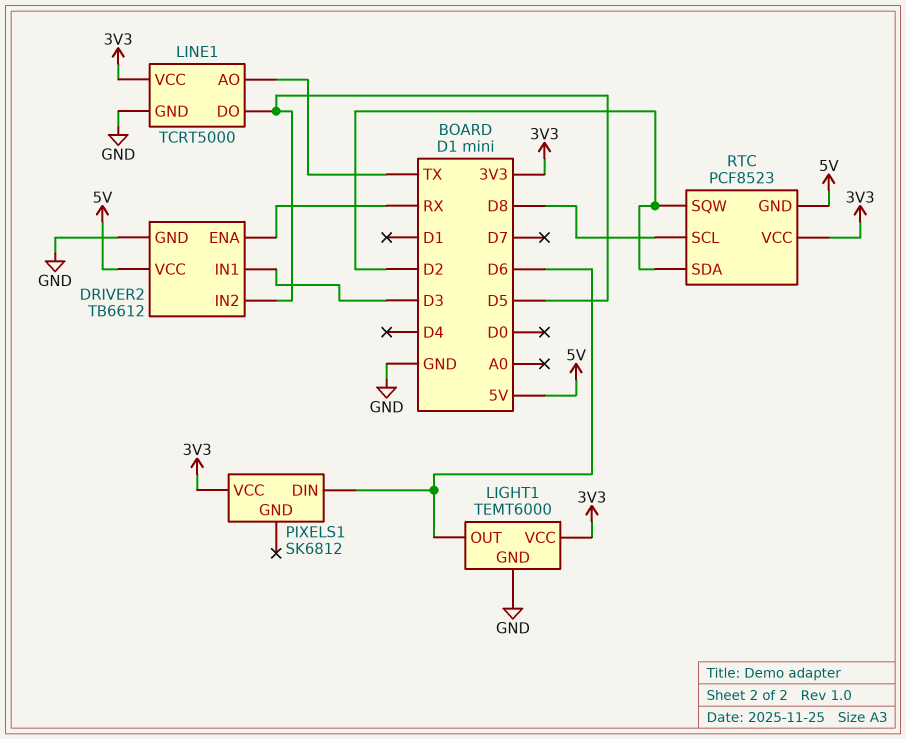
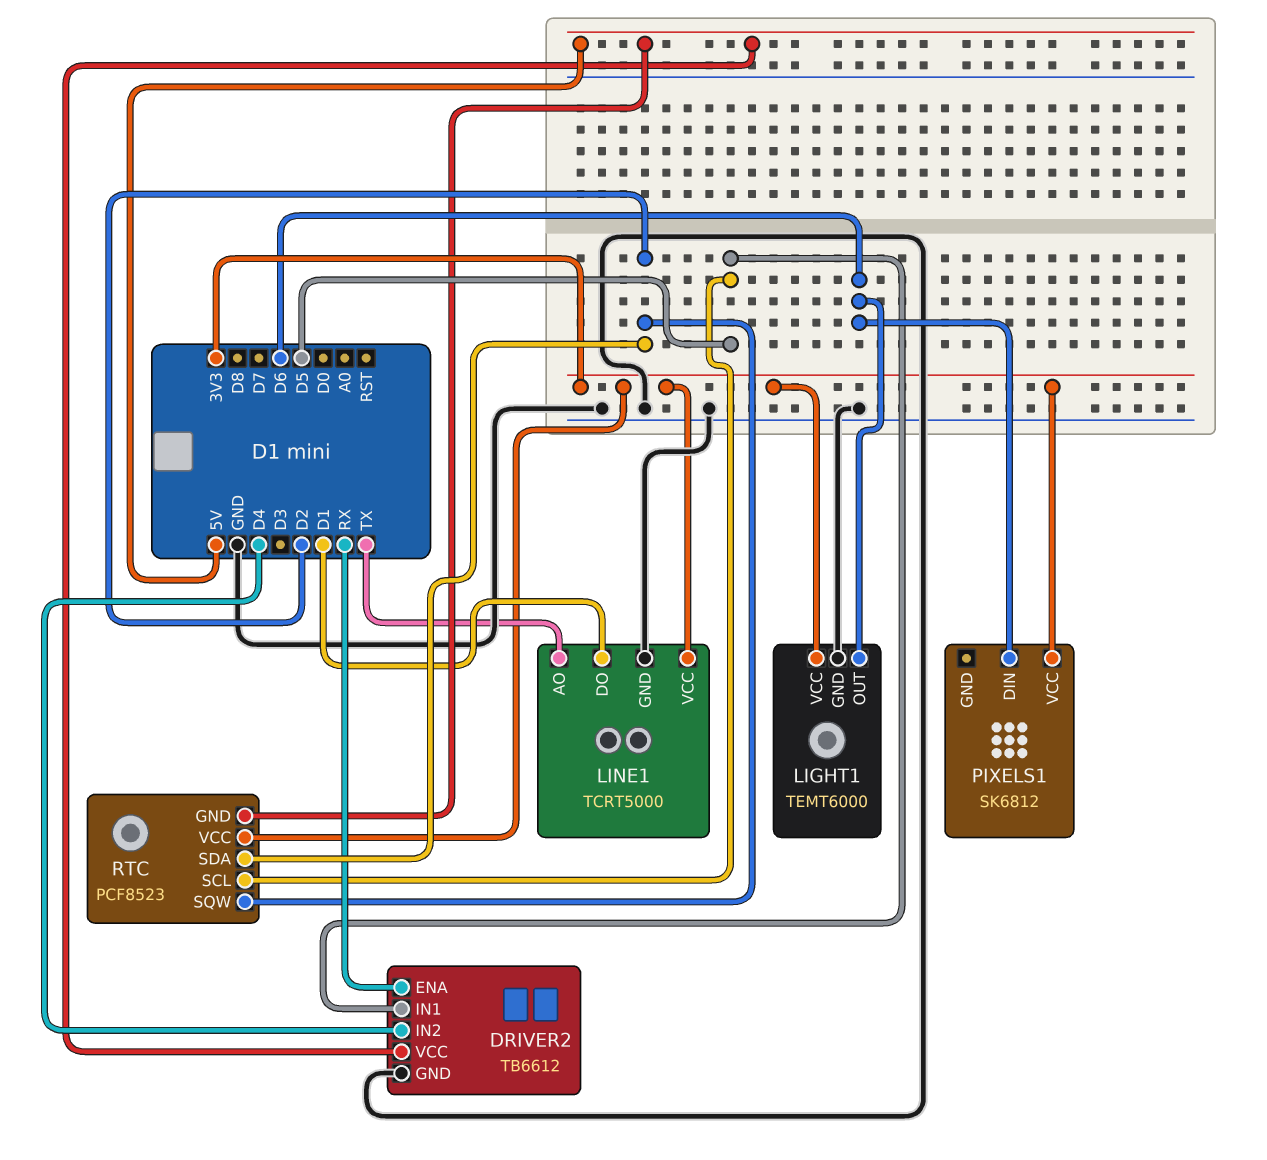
DRIVER2 pin IN1: D3 -> D5
DRIVER2 pin IN2: D5 -> D4
LINE1 pin DO: D5 -> D1
RTC pin SCL: D8 -> D5

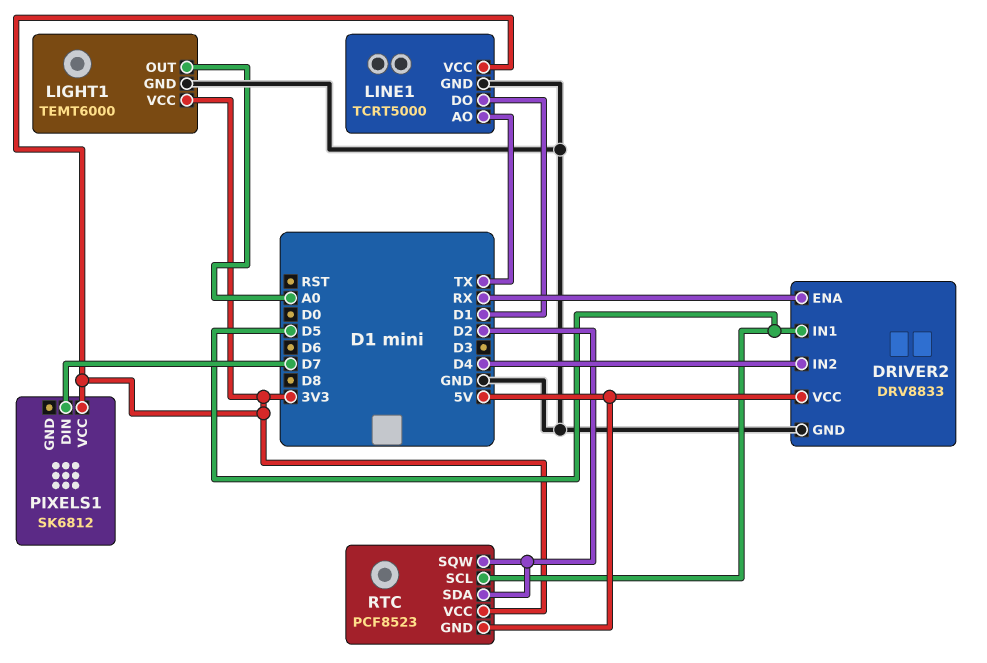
DRIVER2: TB6612 -> DRV8833
LIGHT1 pin OUT: D6 -> A0
PIXELS1 pin DIN: D6 -> D7

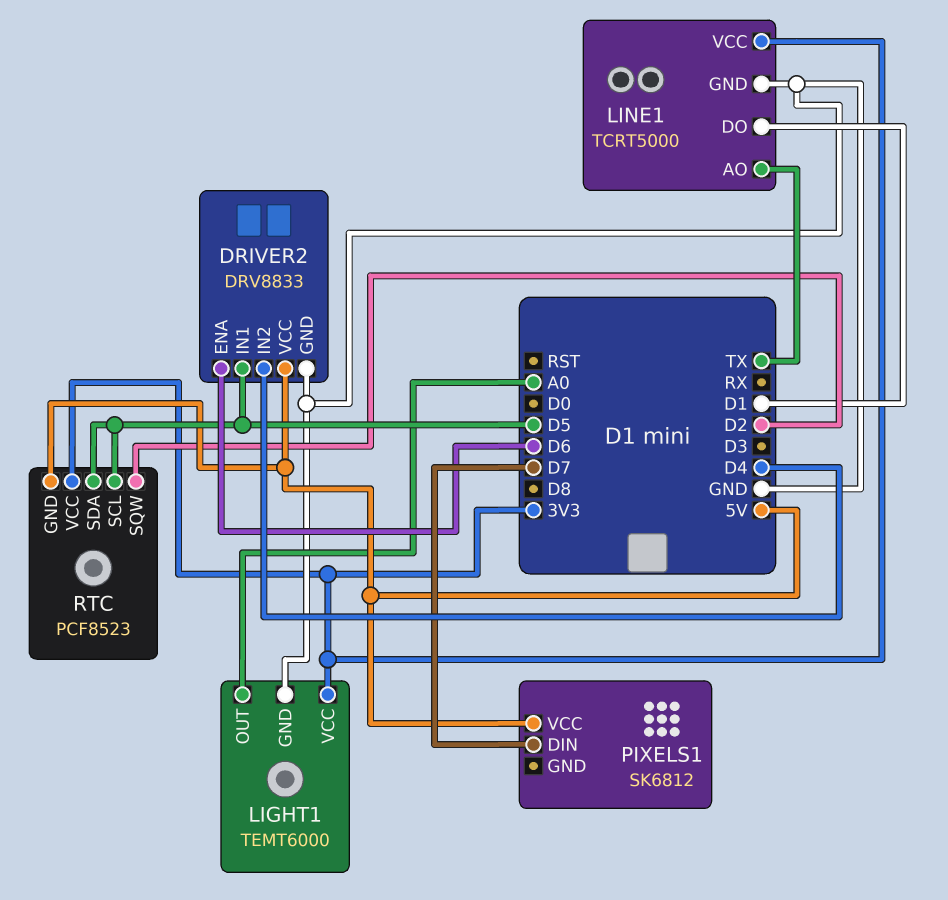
DRIVER2 pin ENA: RX -> D6
PIXELS1 pin VCC: 3V3 -> 5V
RTC pin SDA: D2 -> D5

